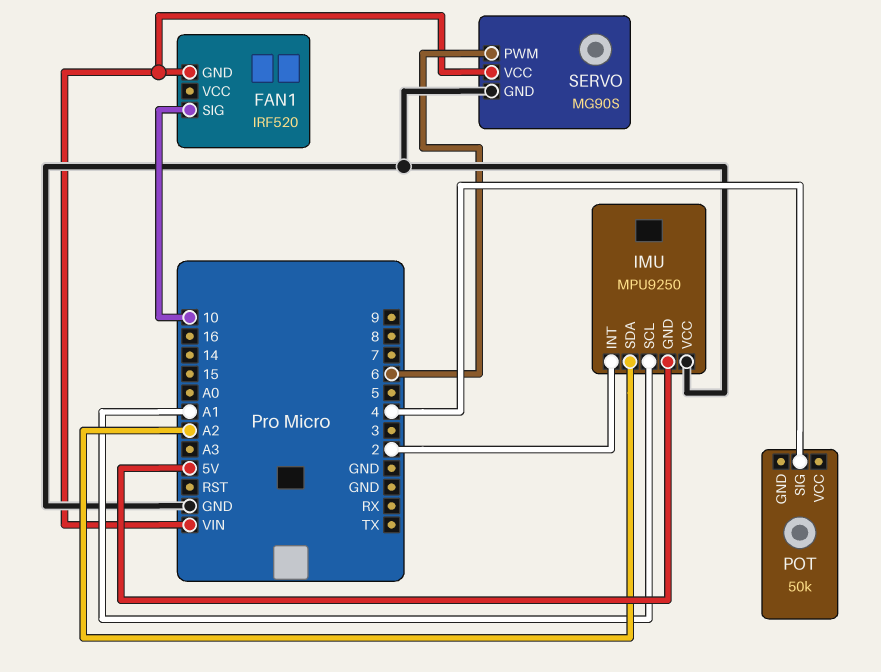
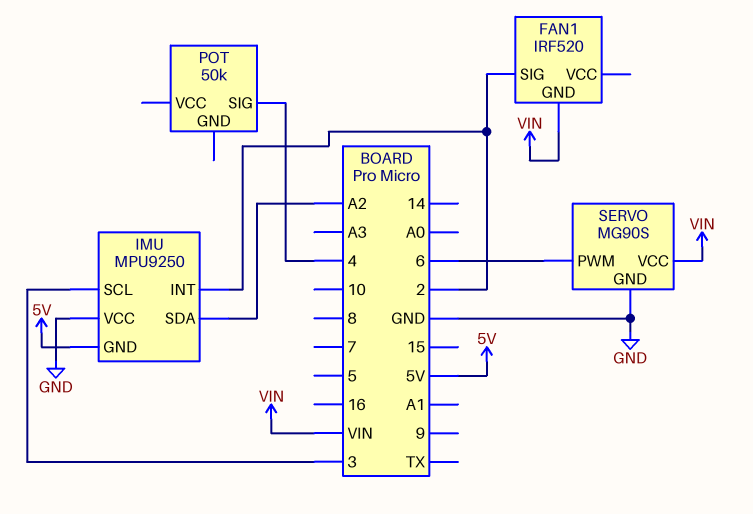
FAN1 pin SIG: 10 -> 2
IMU pin SCL: A1 -> 3

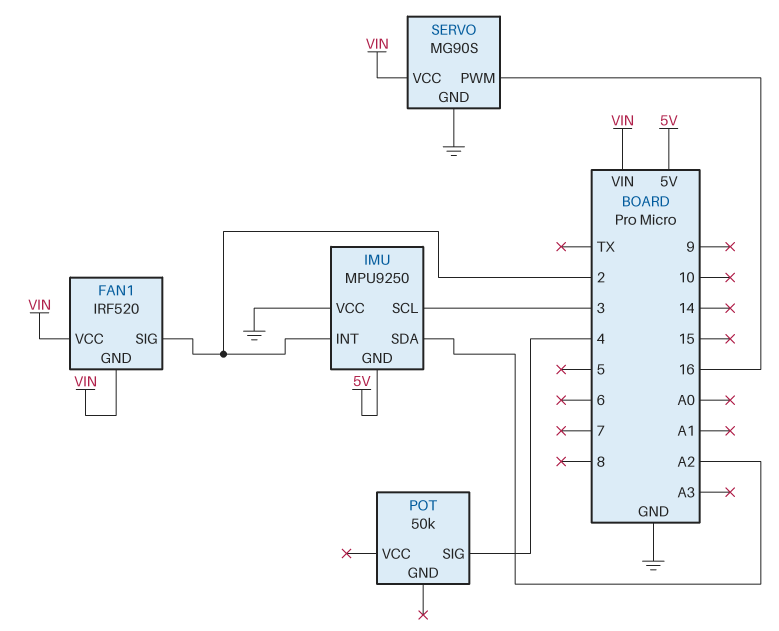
FAN1 pin VCC: none -> VIN
SERVO pin PWM: 6 -> 16

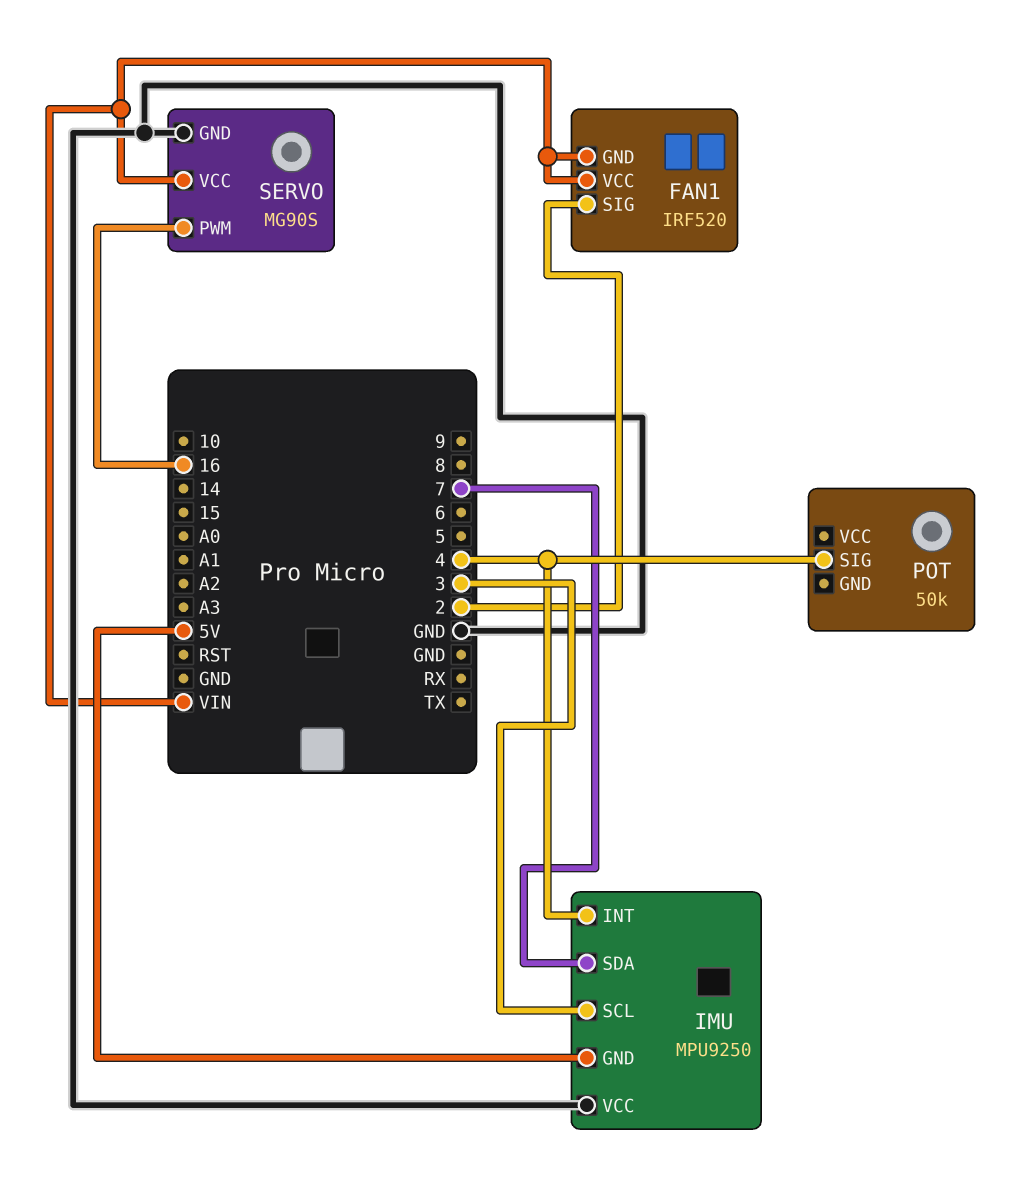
IMU pin INT: 2 -> 4
IMU pin SDA: A2 -> 7

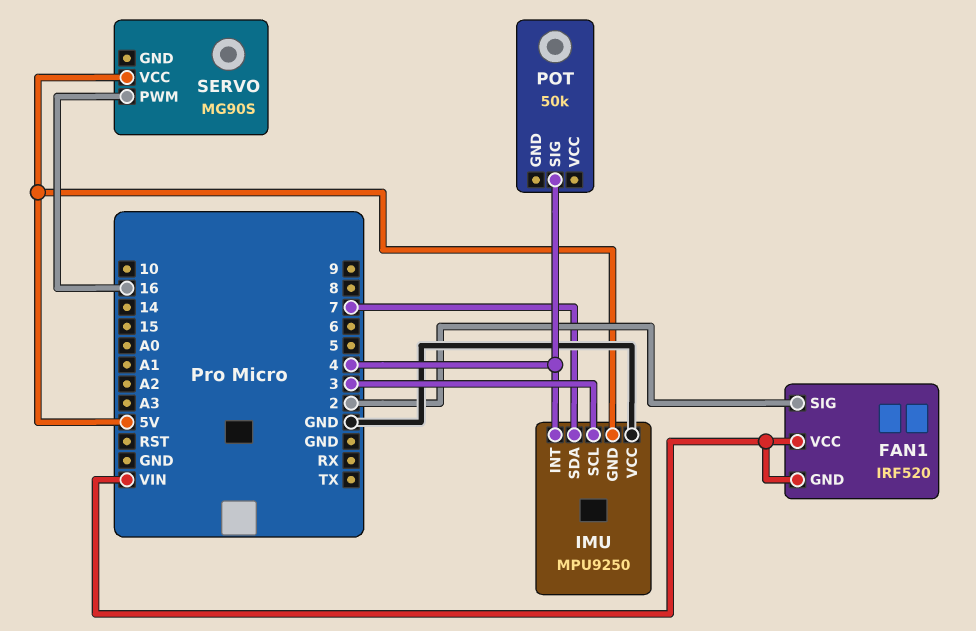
SERVO pin GND: GND -> none
SERVO pin VCC: VIN -> 5V

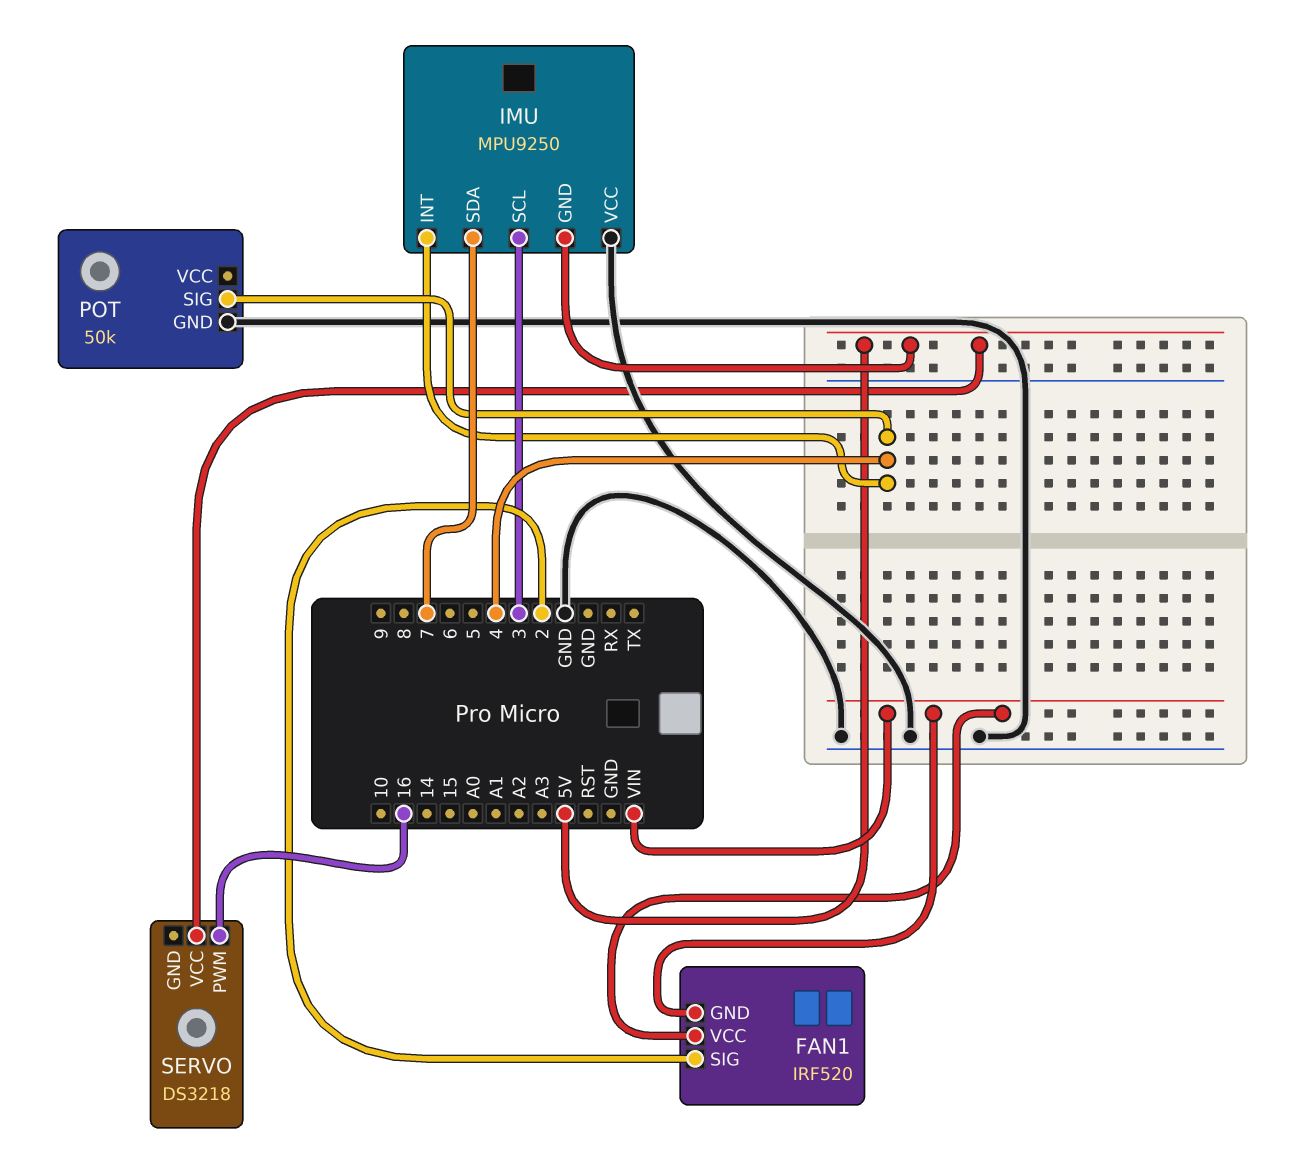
POT pin GND: none -> GND
SERVO: MG90S -> DS3218

